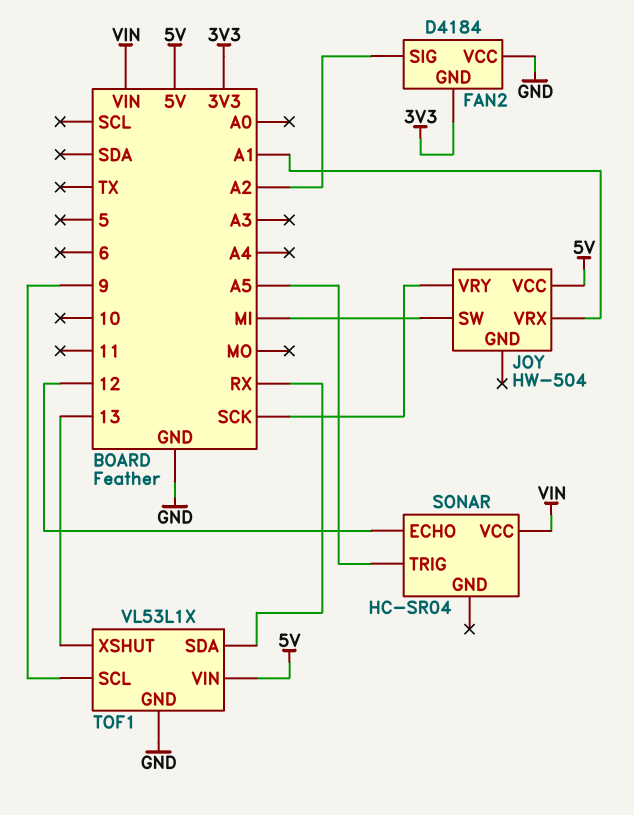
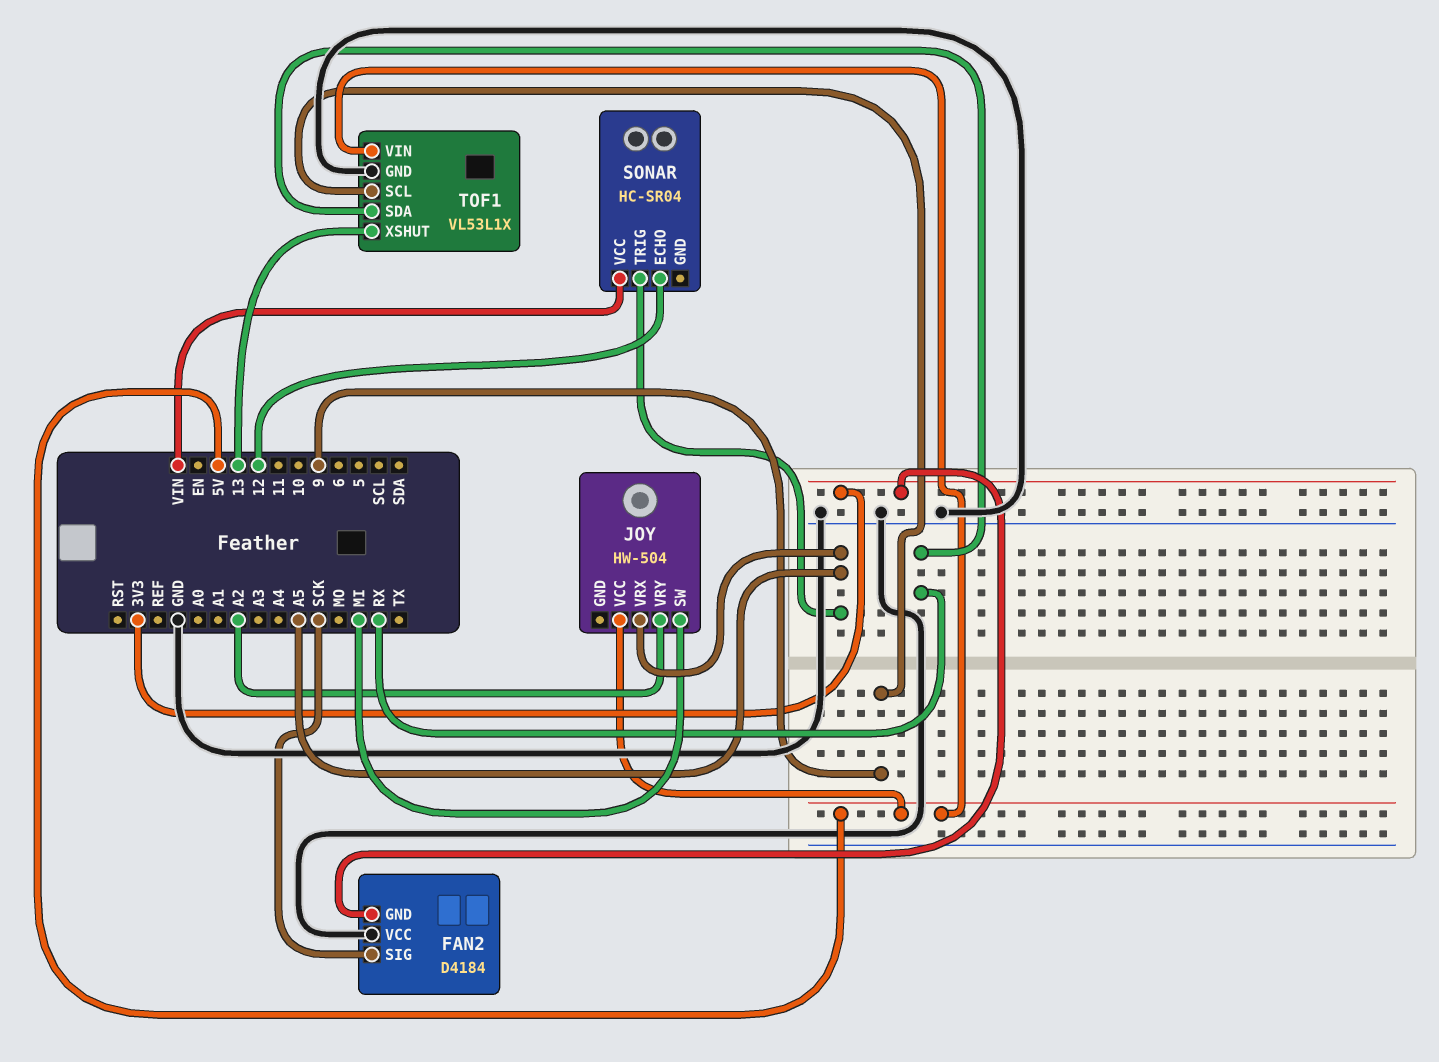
FAN2 pin SIG: A2 -> SCK
JOY pin VRX: A1 -> A5
JOY pin VRY: SCK -> A2

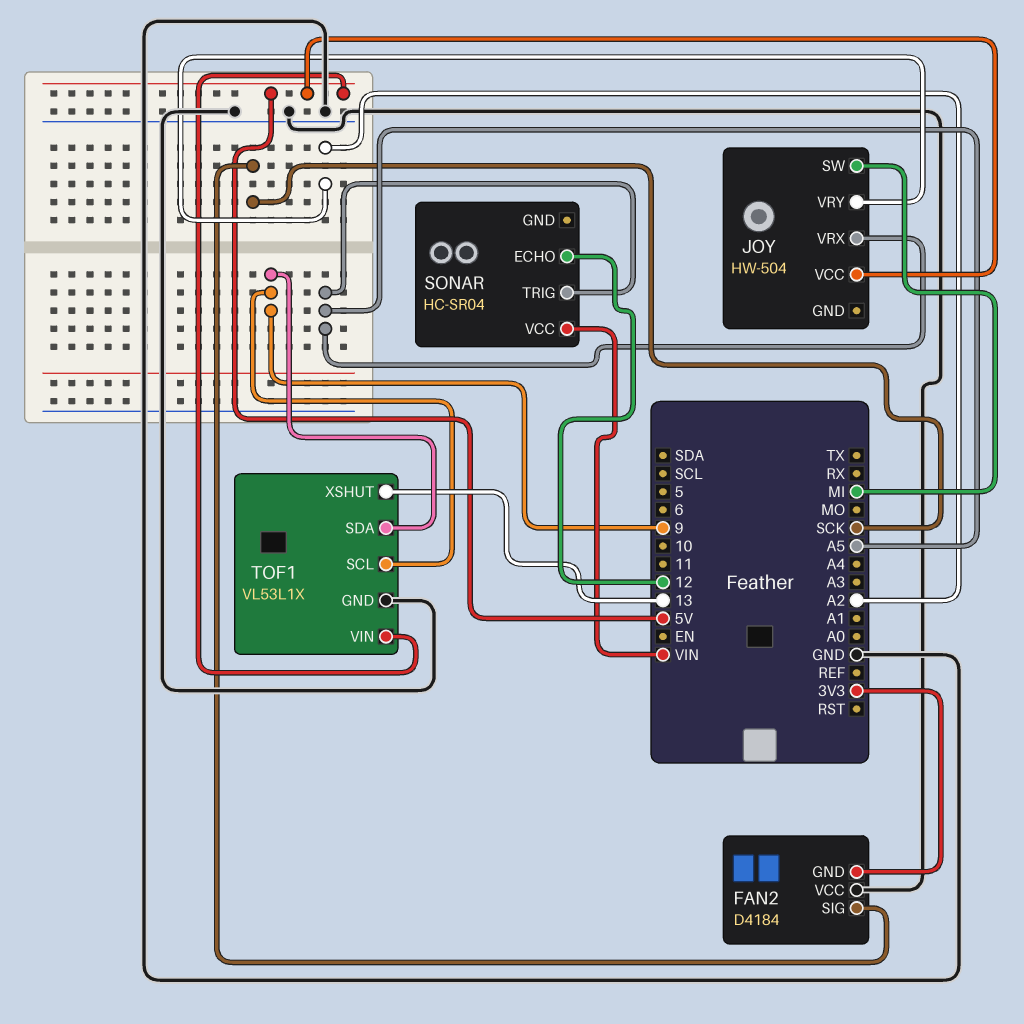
TOF1 pin SDA: RX -> 9

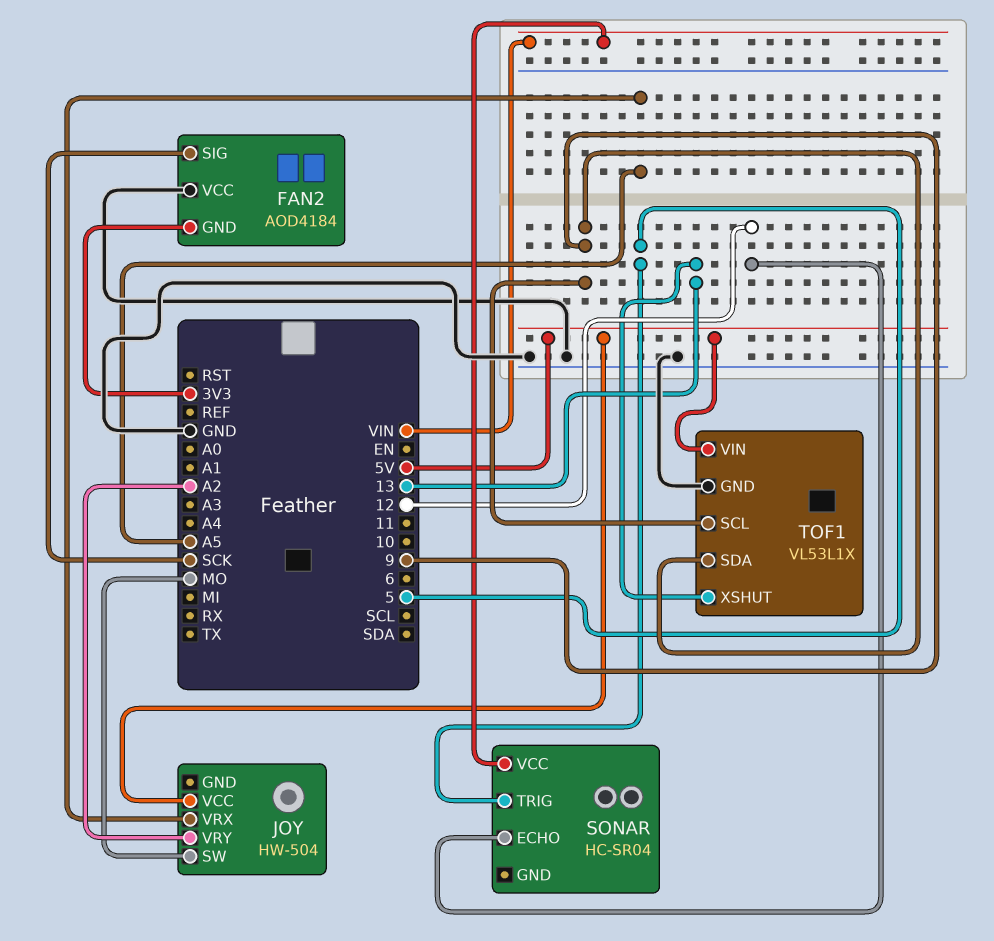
FAN2: D4184 -> AOD4184
JOY pin SW: MI -> MO
SONAR pin TRIG: A5 -> 5

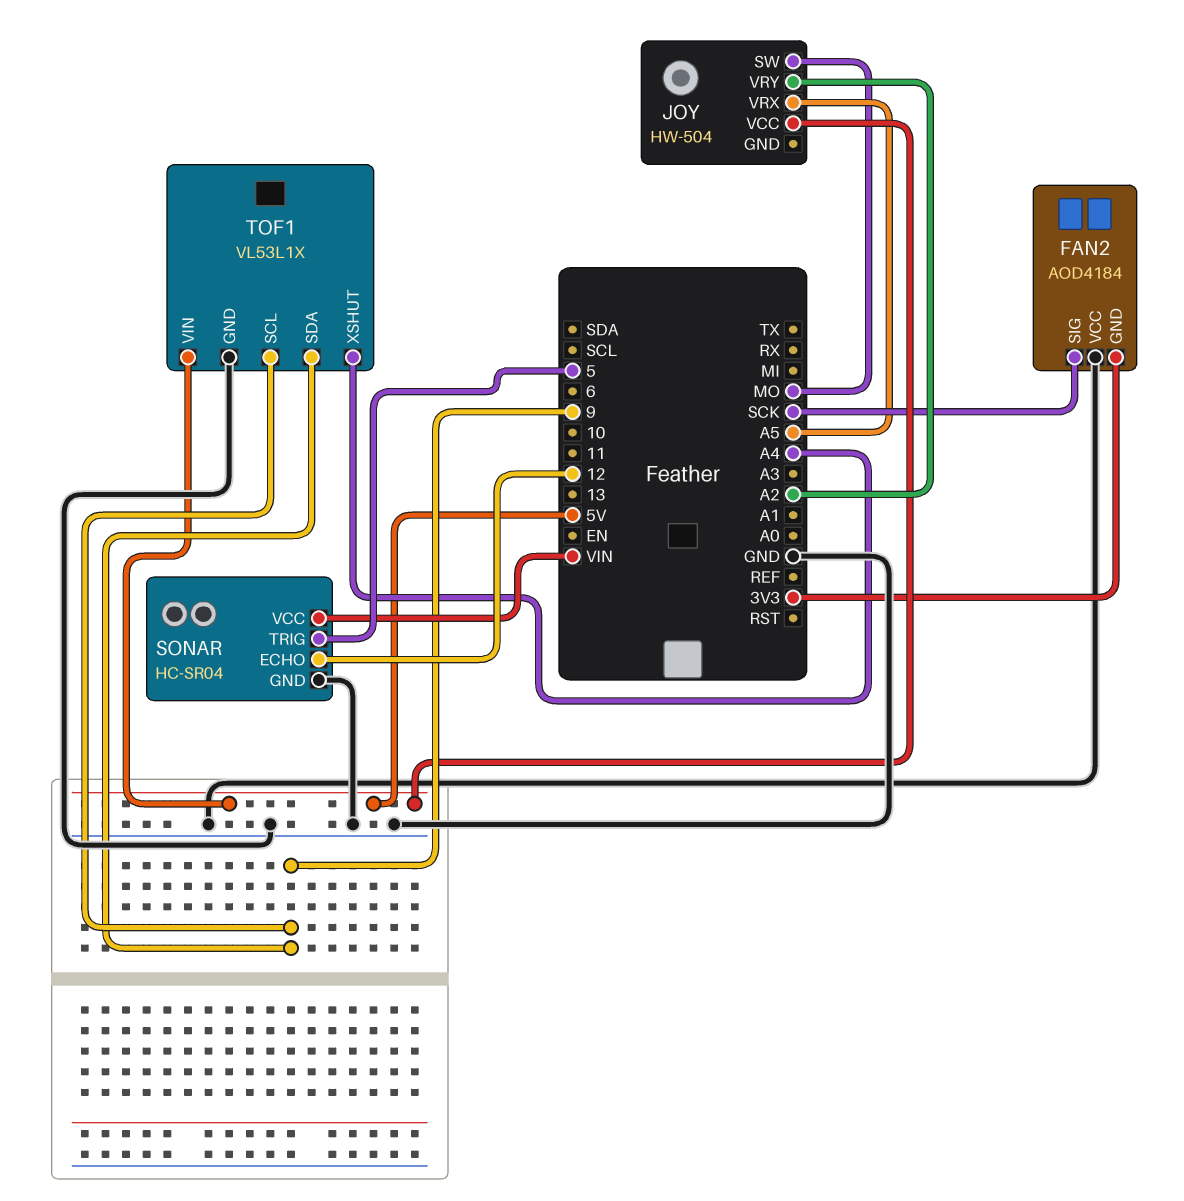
SONAR pin GND: none -> GND
TOF1 pin XSHUT: 13 -> A4

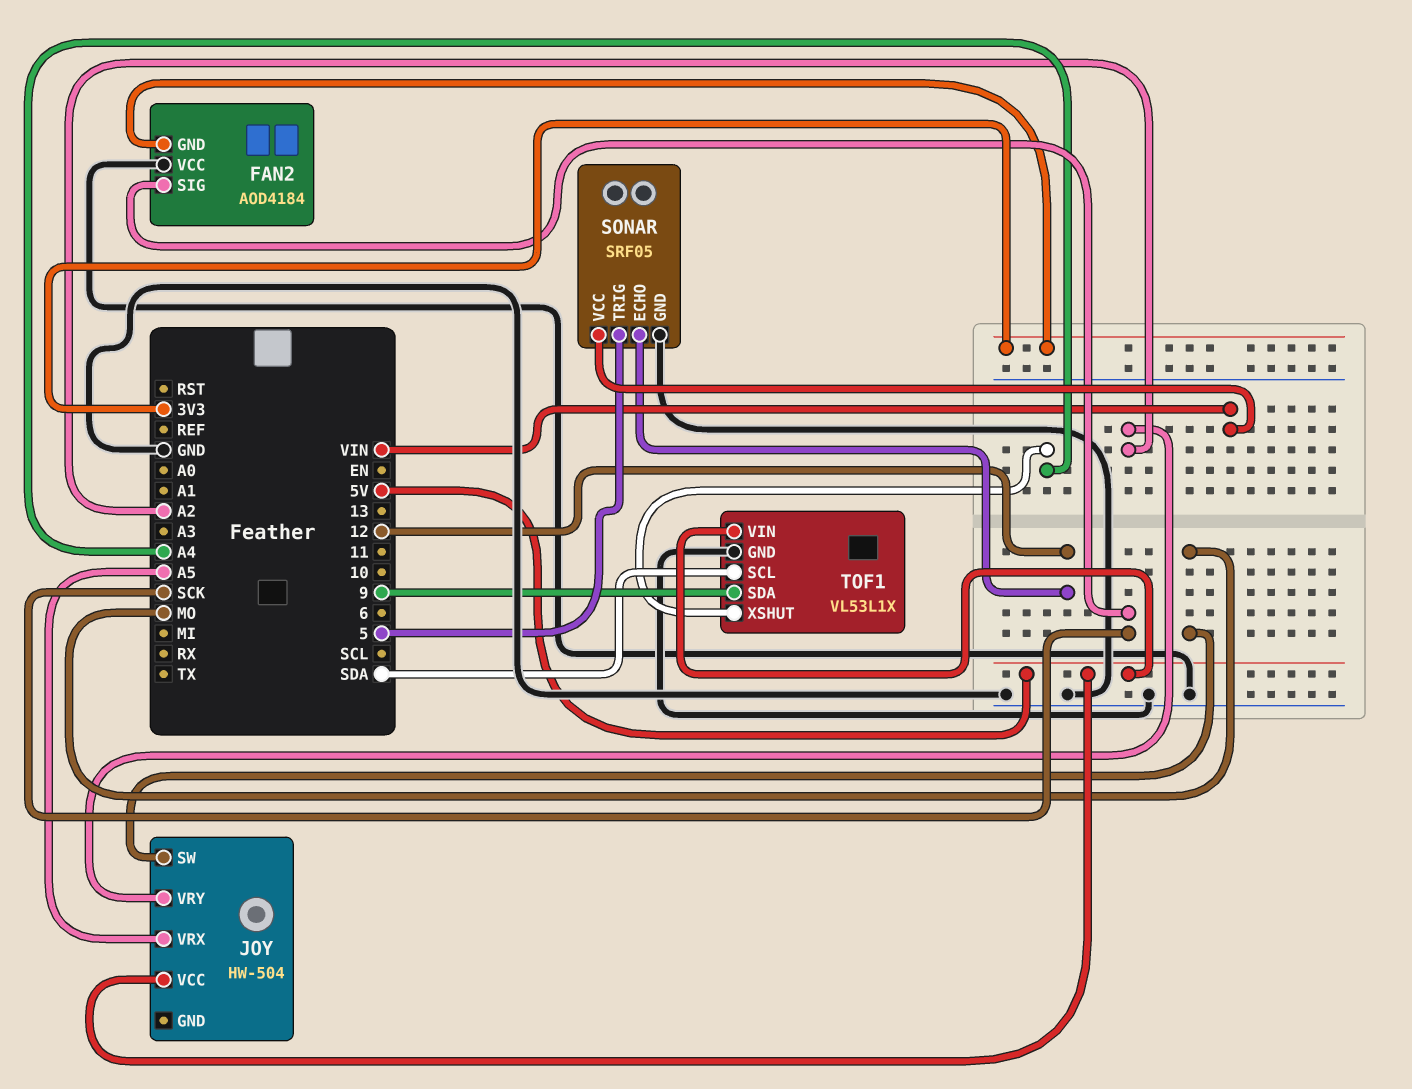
SONAR: HC-SR04 -> SRF05
TOF1 pin SCL: 9 -> SDA

